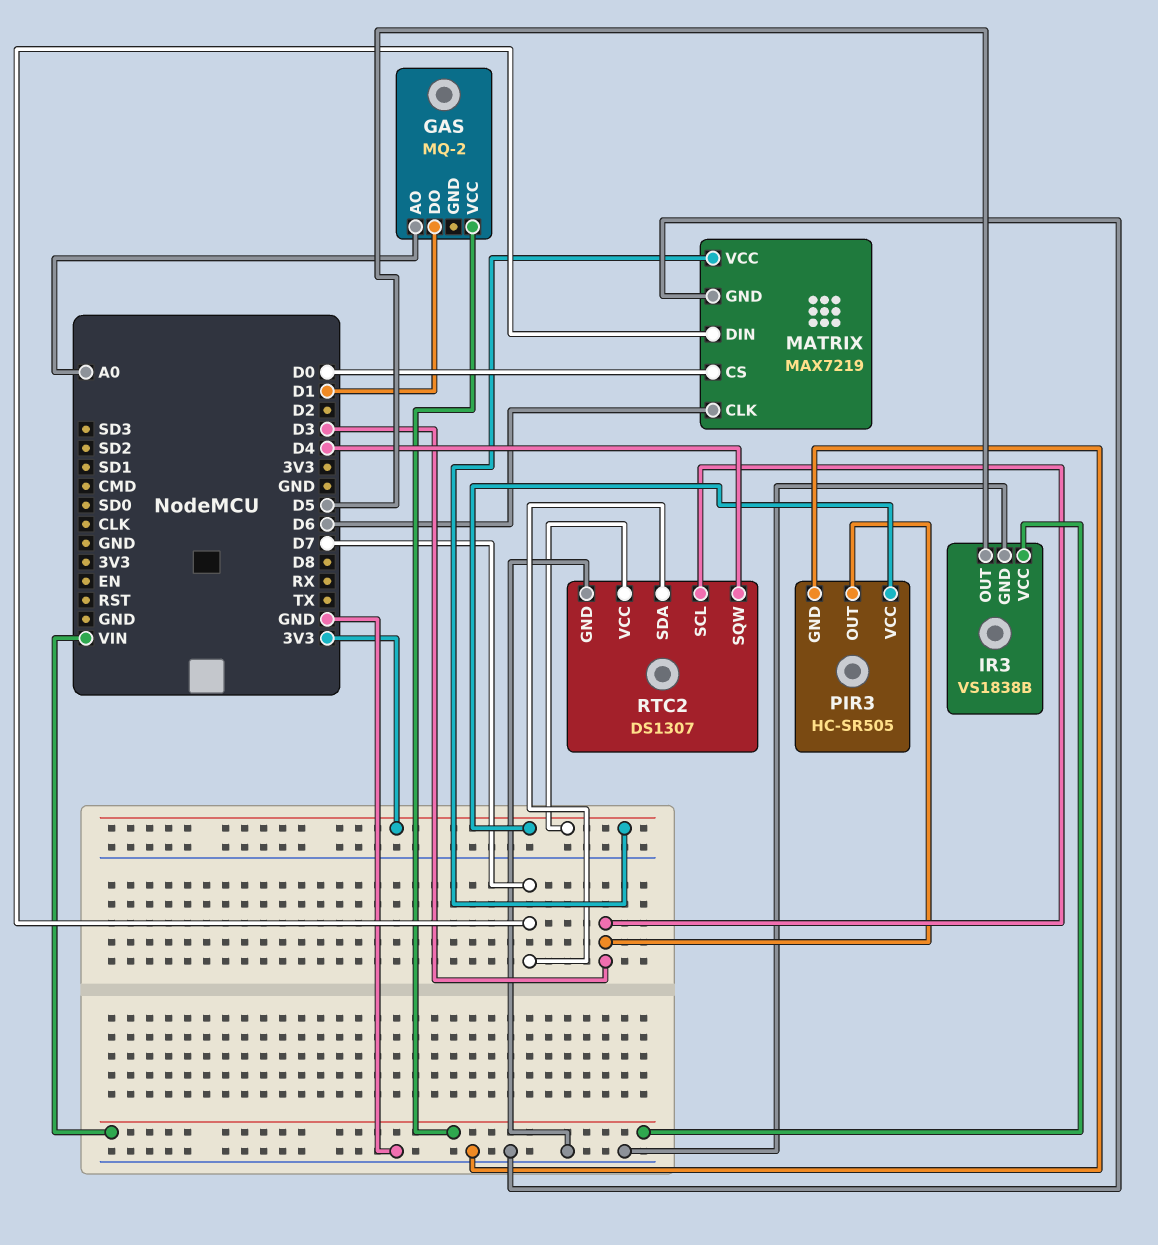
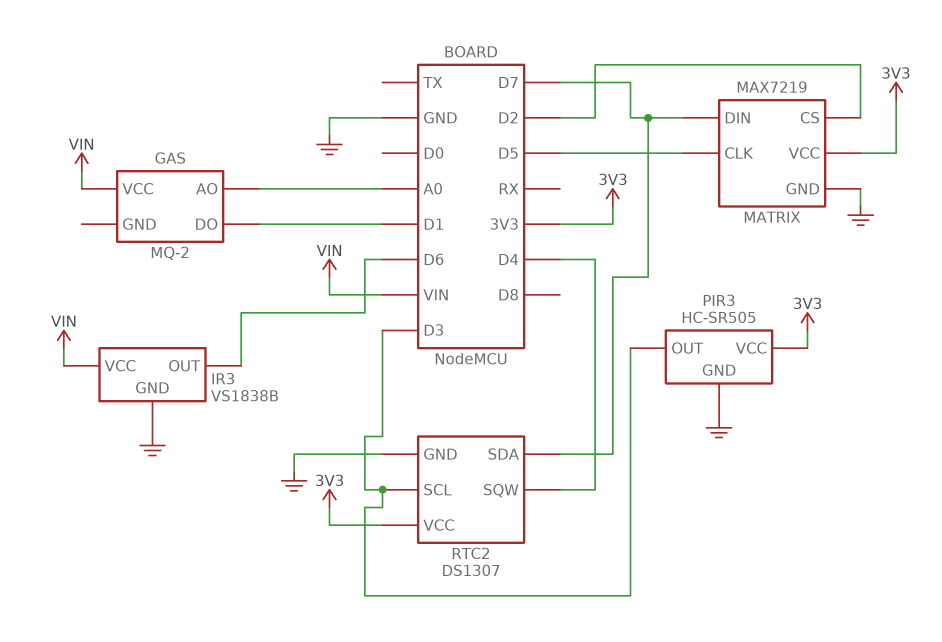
IR3 pin OUT: D5 -> D6
MATRIX pin CLK: D6 -> D5
MATRIX pin CS: D0 -> D2

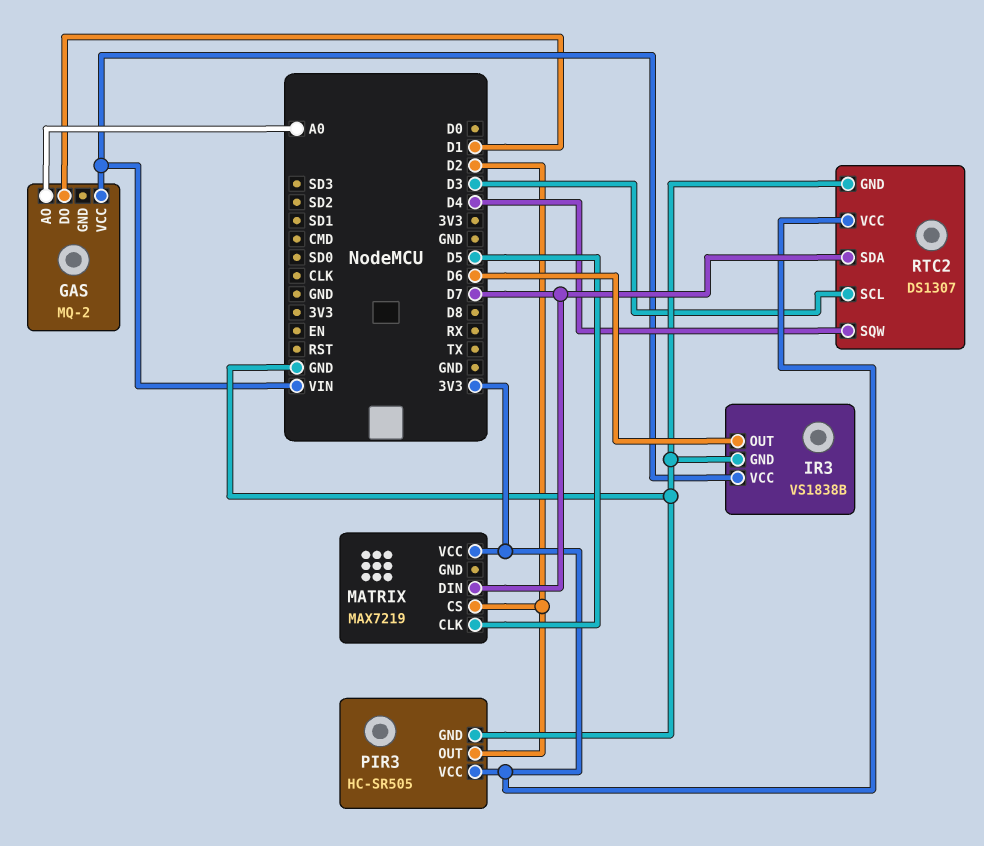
MATRIX pin GND: GND -> none
PIR3 pin OUT: D3 -> D2

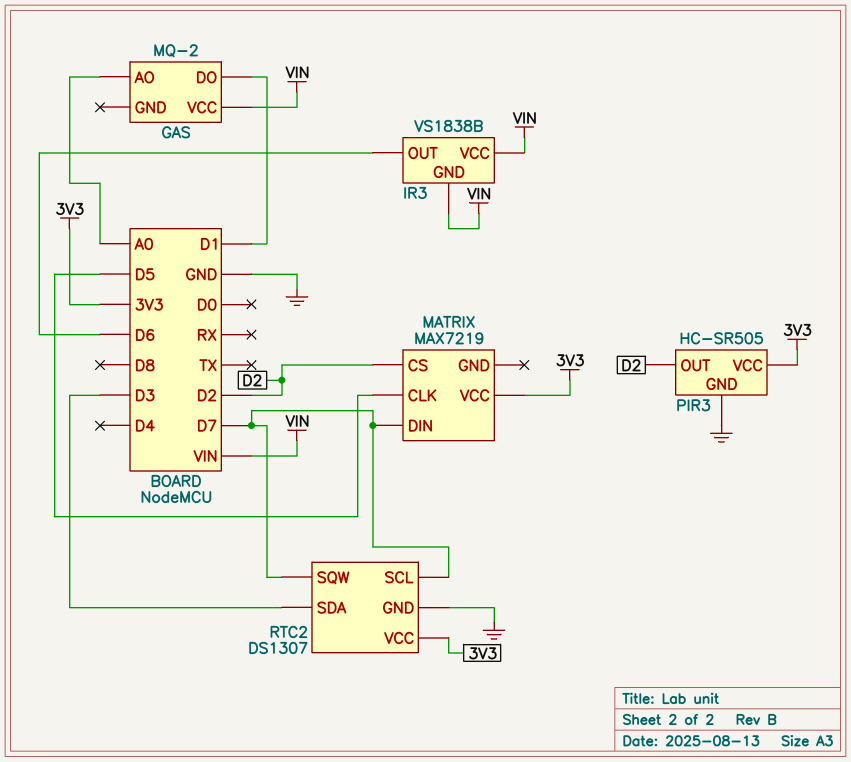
IR3 pin GND: GND -> VIN
RTC2 pin SCL: D3 -> D7
RTC2 pin SDA: D7 -> D3
RTC2 pin SQW: D4 -> D7

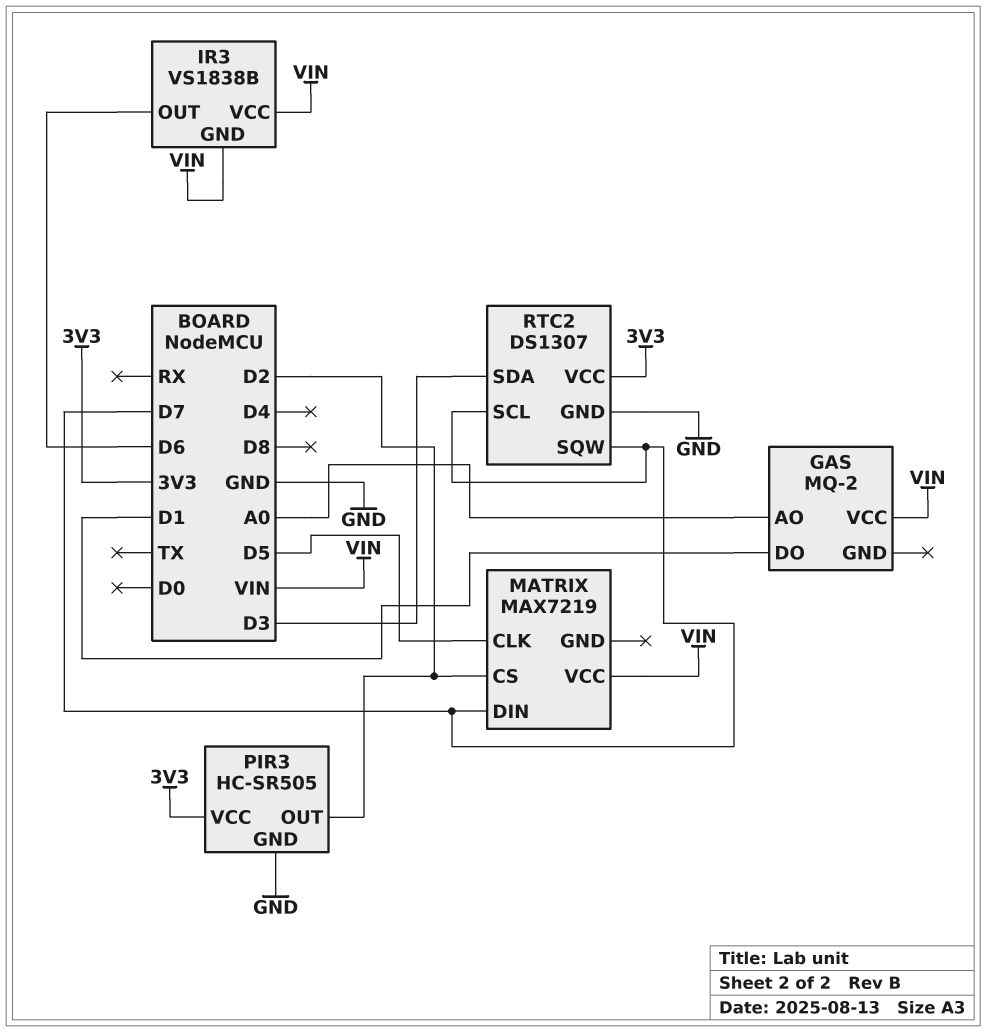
MATRIX pin VCC: 3V3 -> VIN

